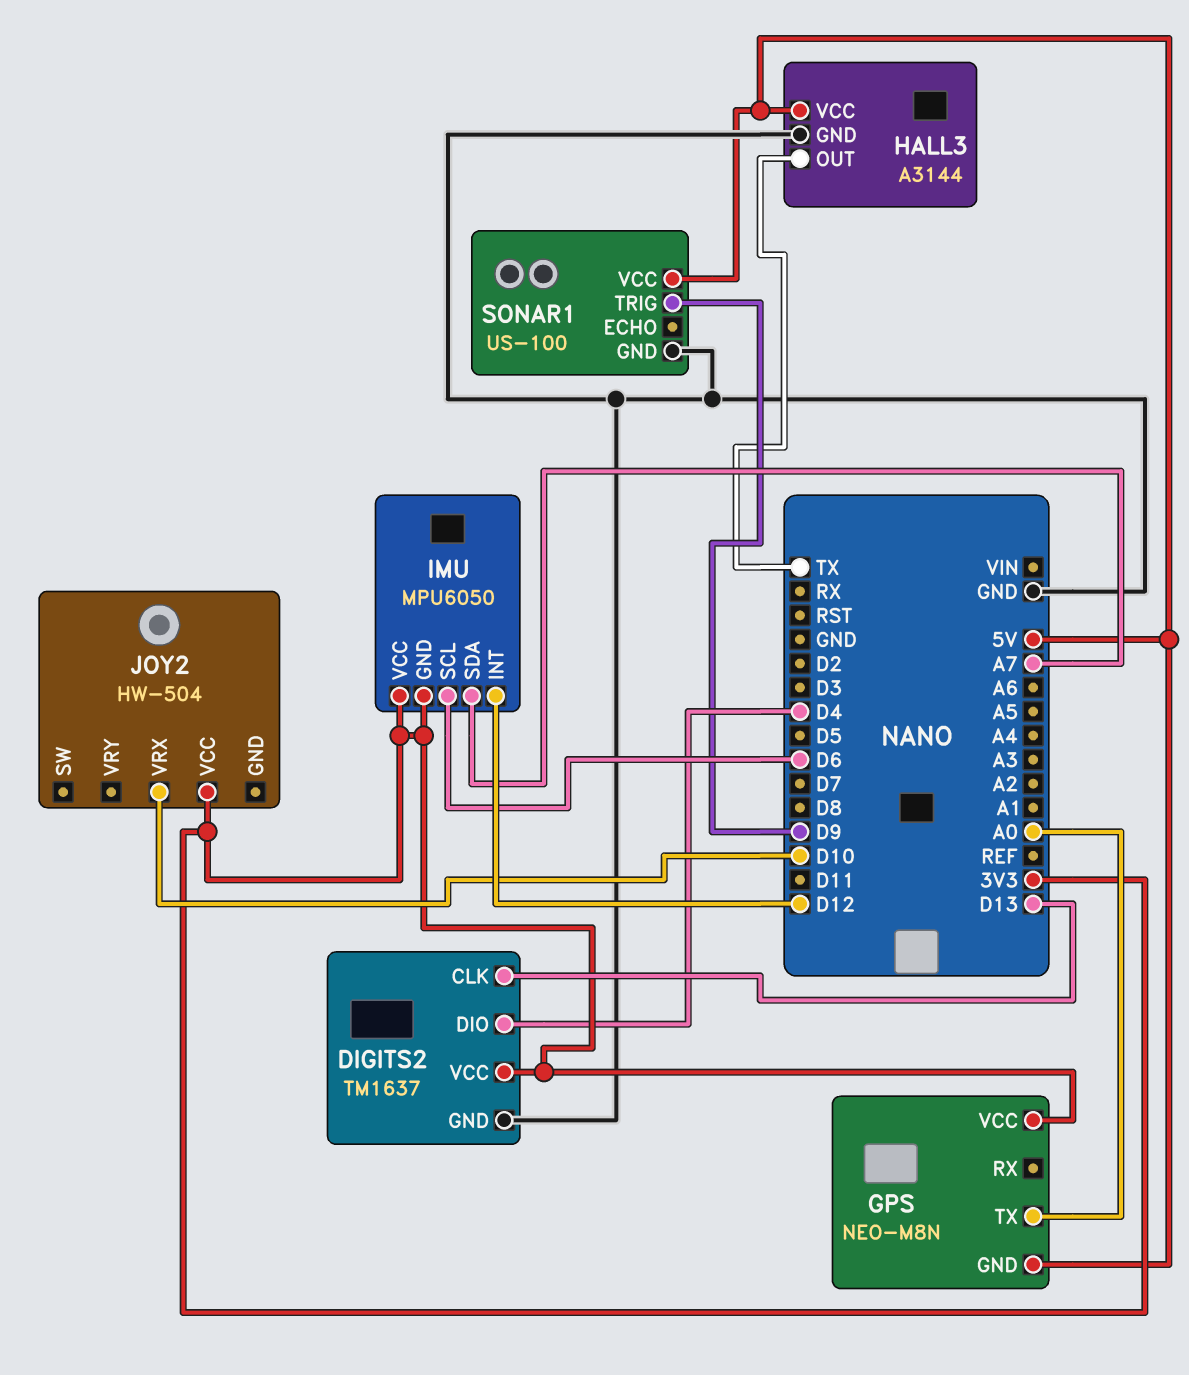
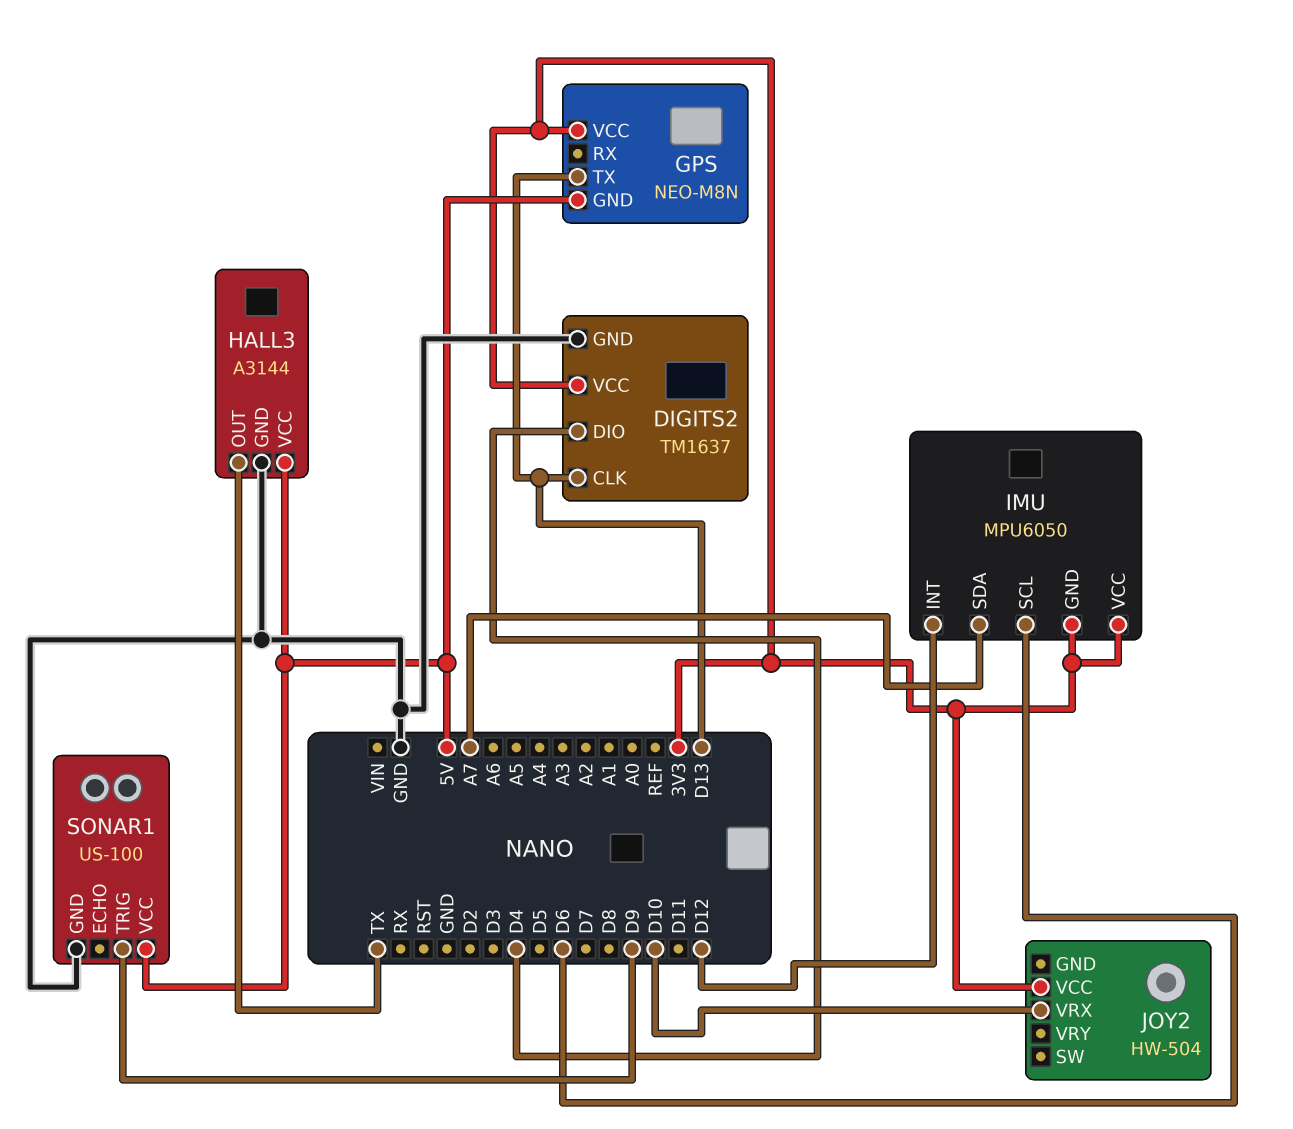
GPS pin TX: A0 -> D13

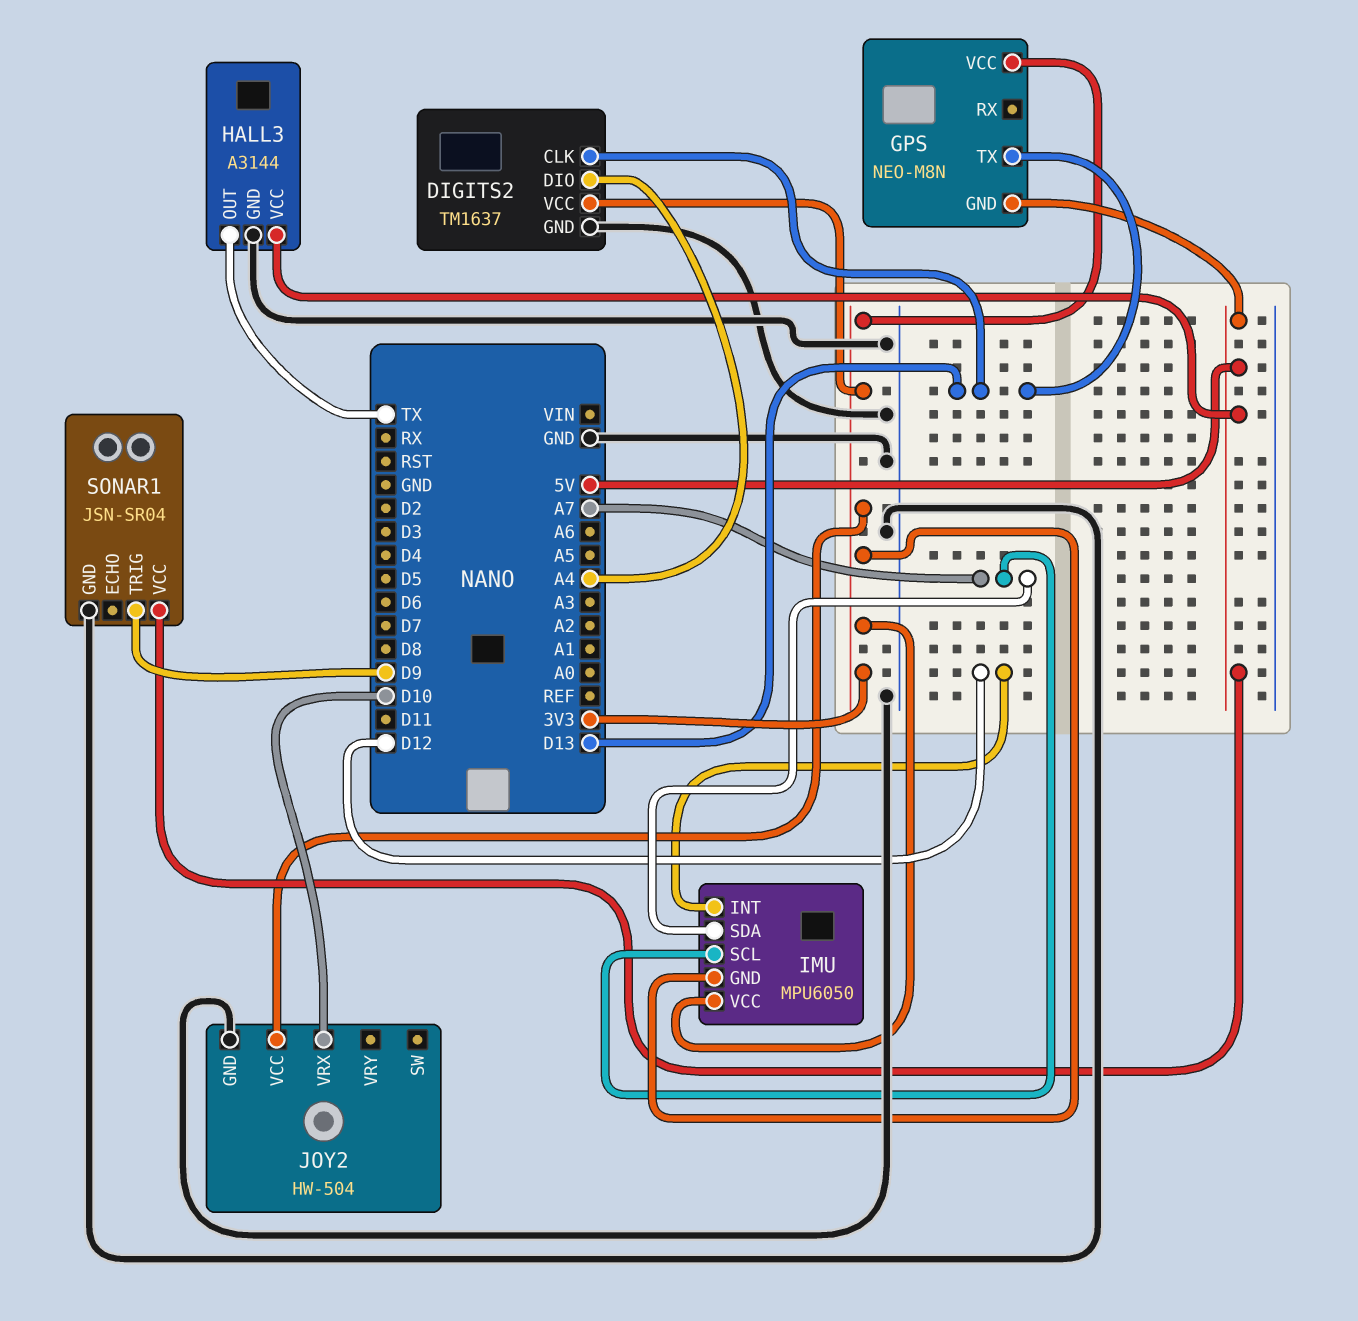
DIGITS2 pin DIO: D4 -> A4
IMU pin SCL: D6 -> A7
JOY2 pin GND: none -> GND
SONAR1: US-100 -> JSN-SR04

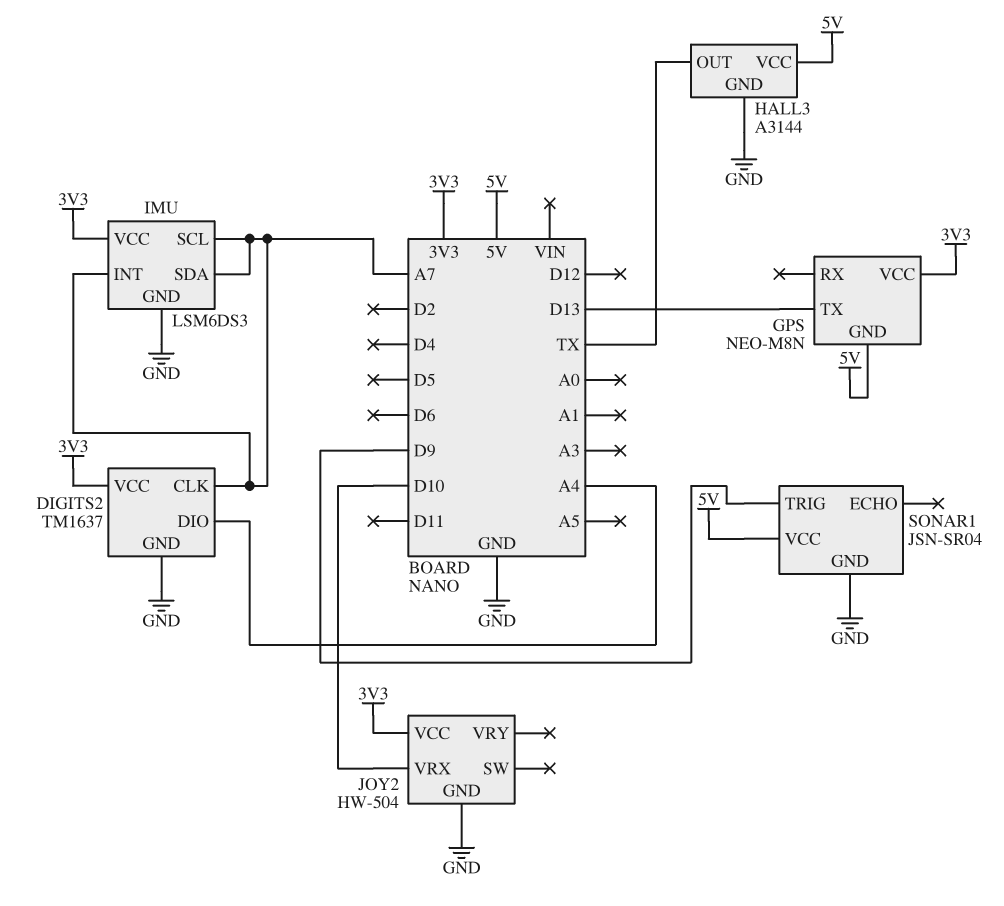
DIGITS2 pin CLK: D13 -> A7
IMU: MPU6050 -> LSM6DS3
IMU pin GND: 3V3 -> GND
IMU pin INT: D12 -> A7

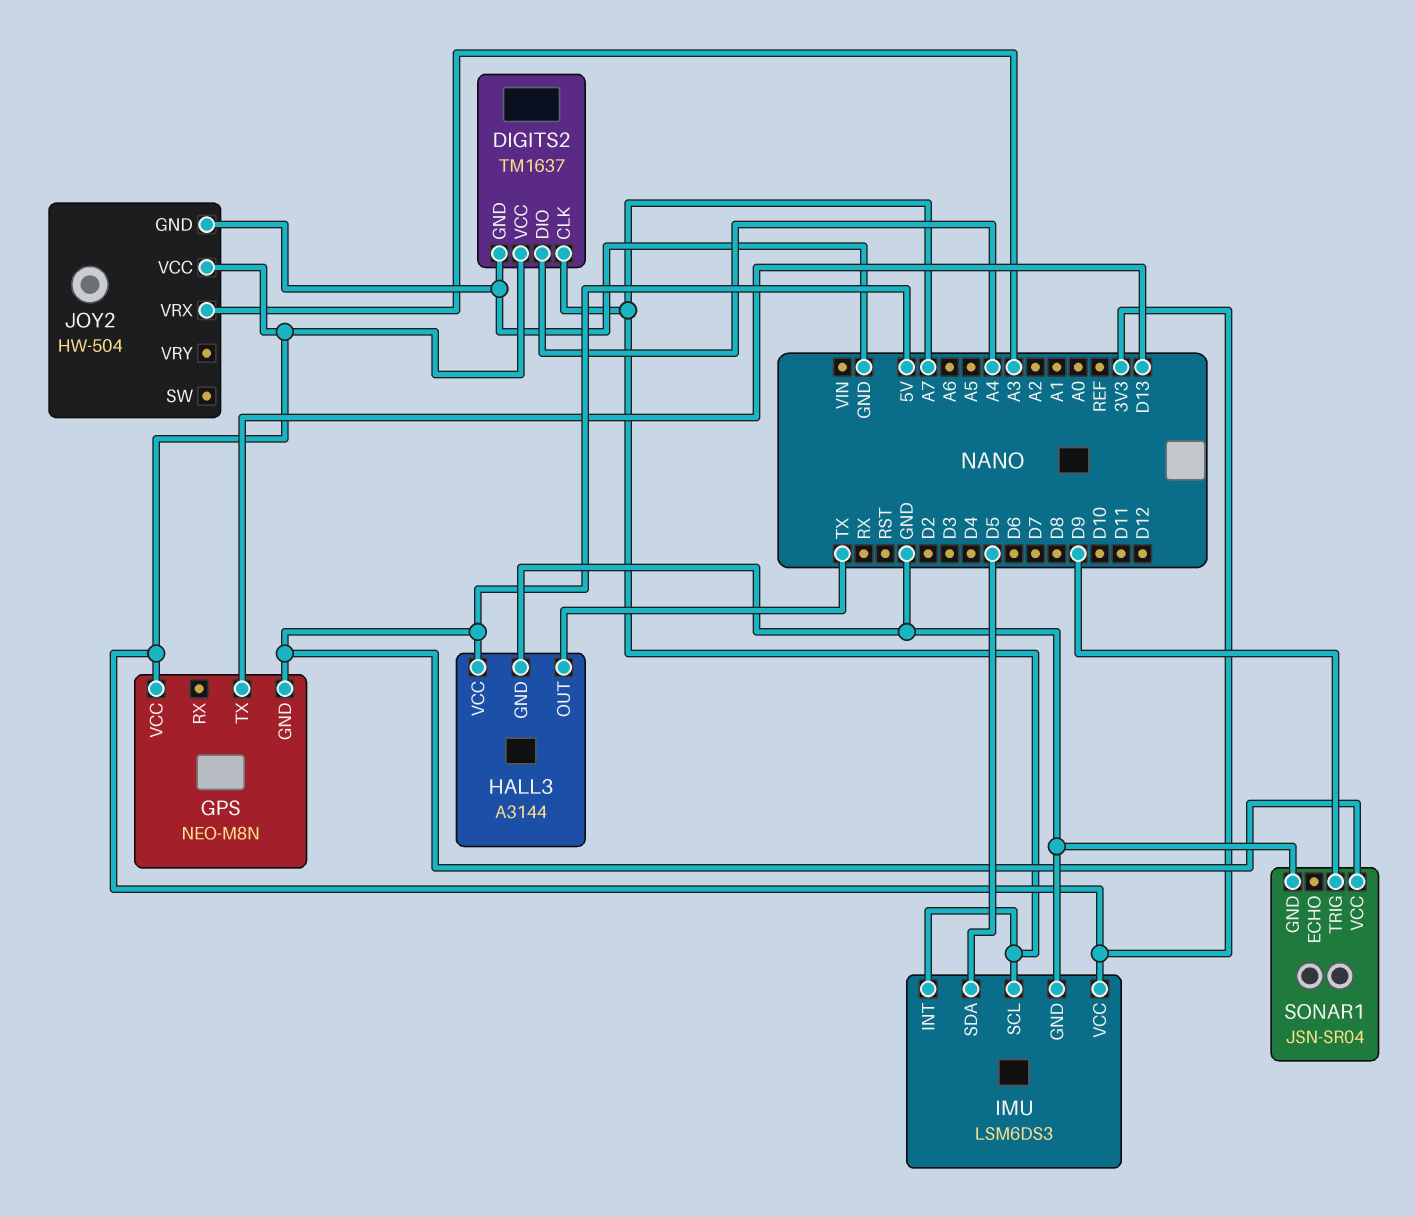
IMU pin SDA: A7 -> D5
JOY2 pin VRX: D10 -> A3

